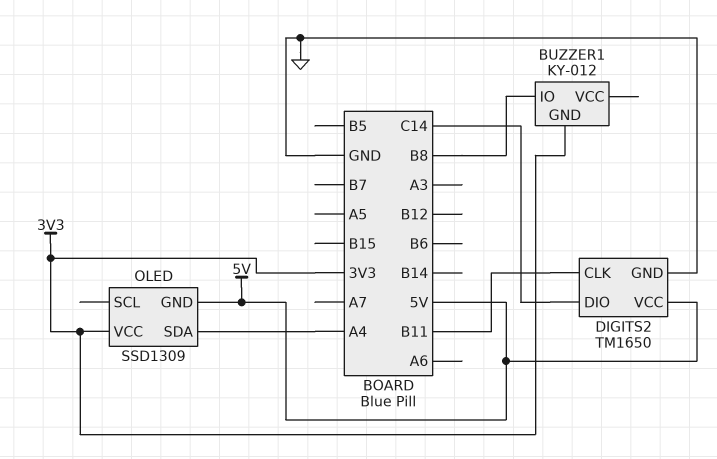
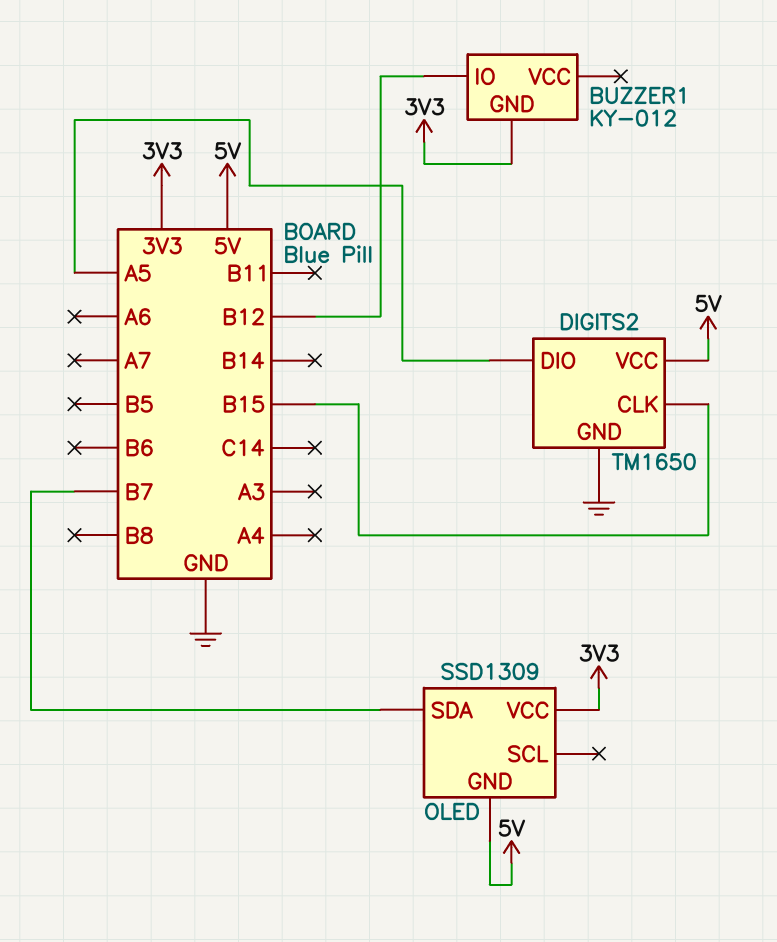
BUZZER1 pin IO: B8 -> B12
DIGITS2 pin CLK: B11 -> B15
DIGITS2 pin DIO: C14 -> A5
OLED pin SDA: A4 -> B7

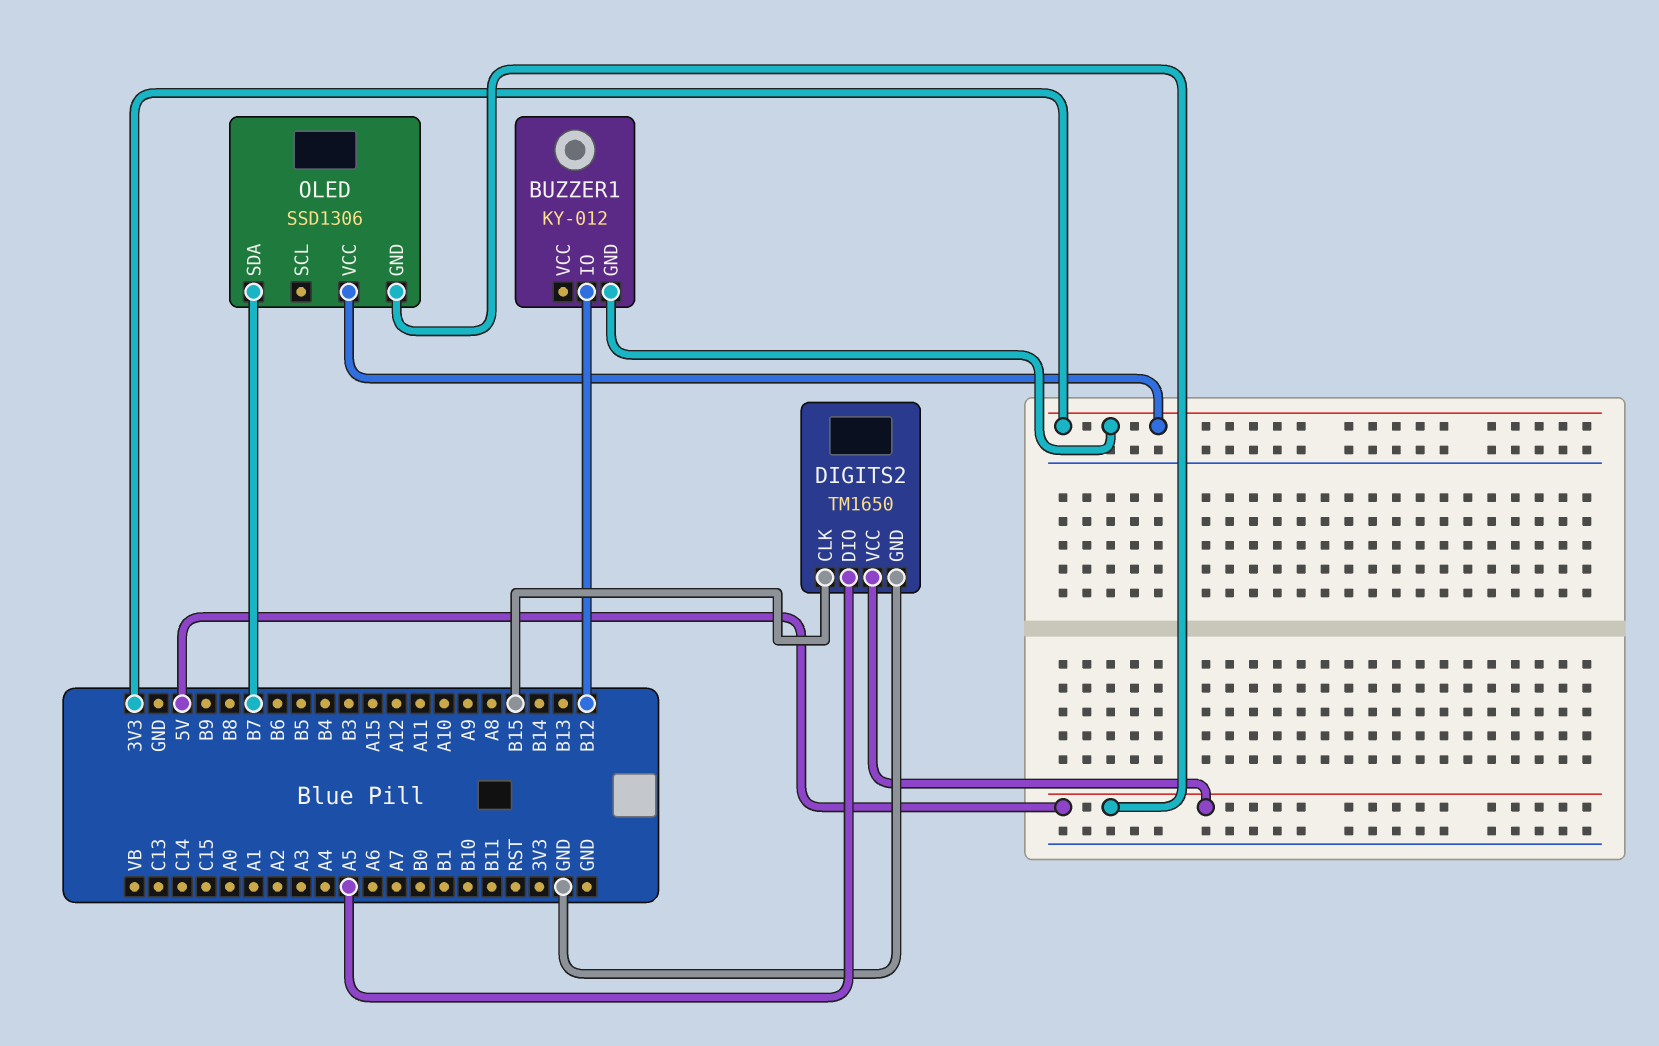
OLED: SSD1309 -> SSD1306

